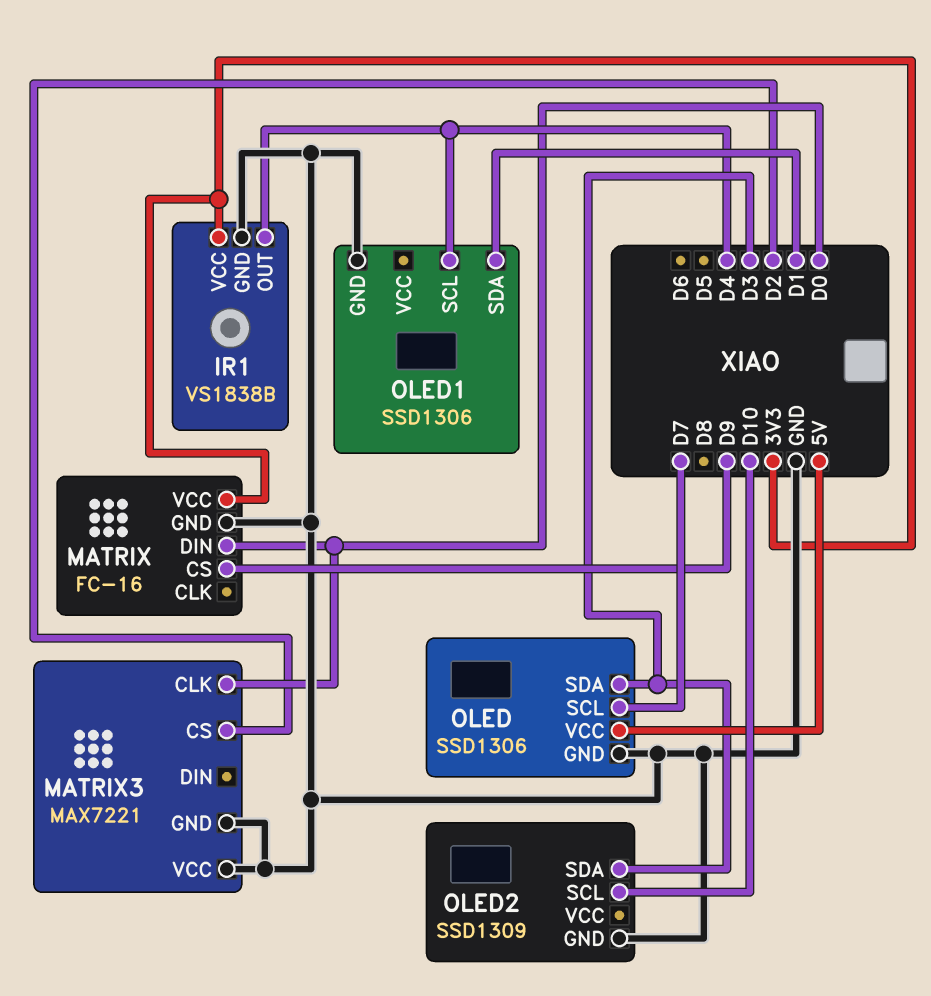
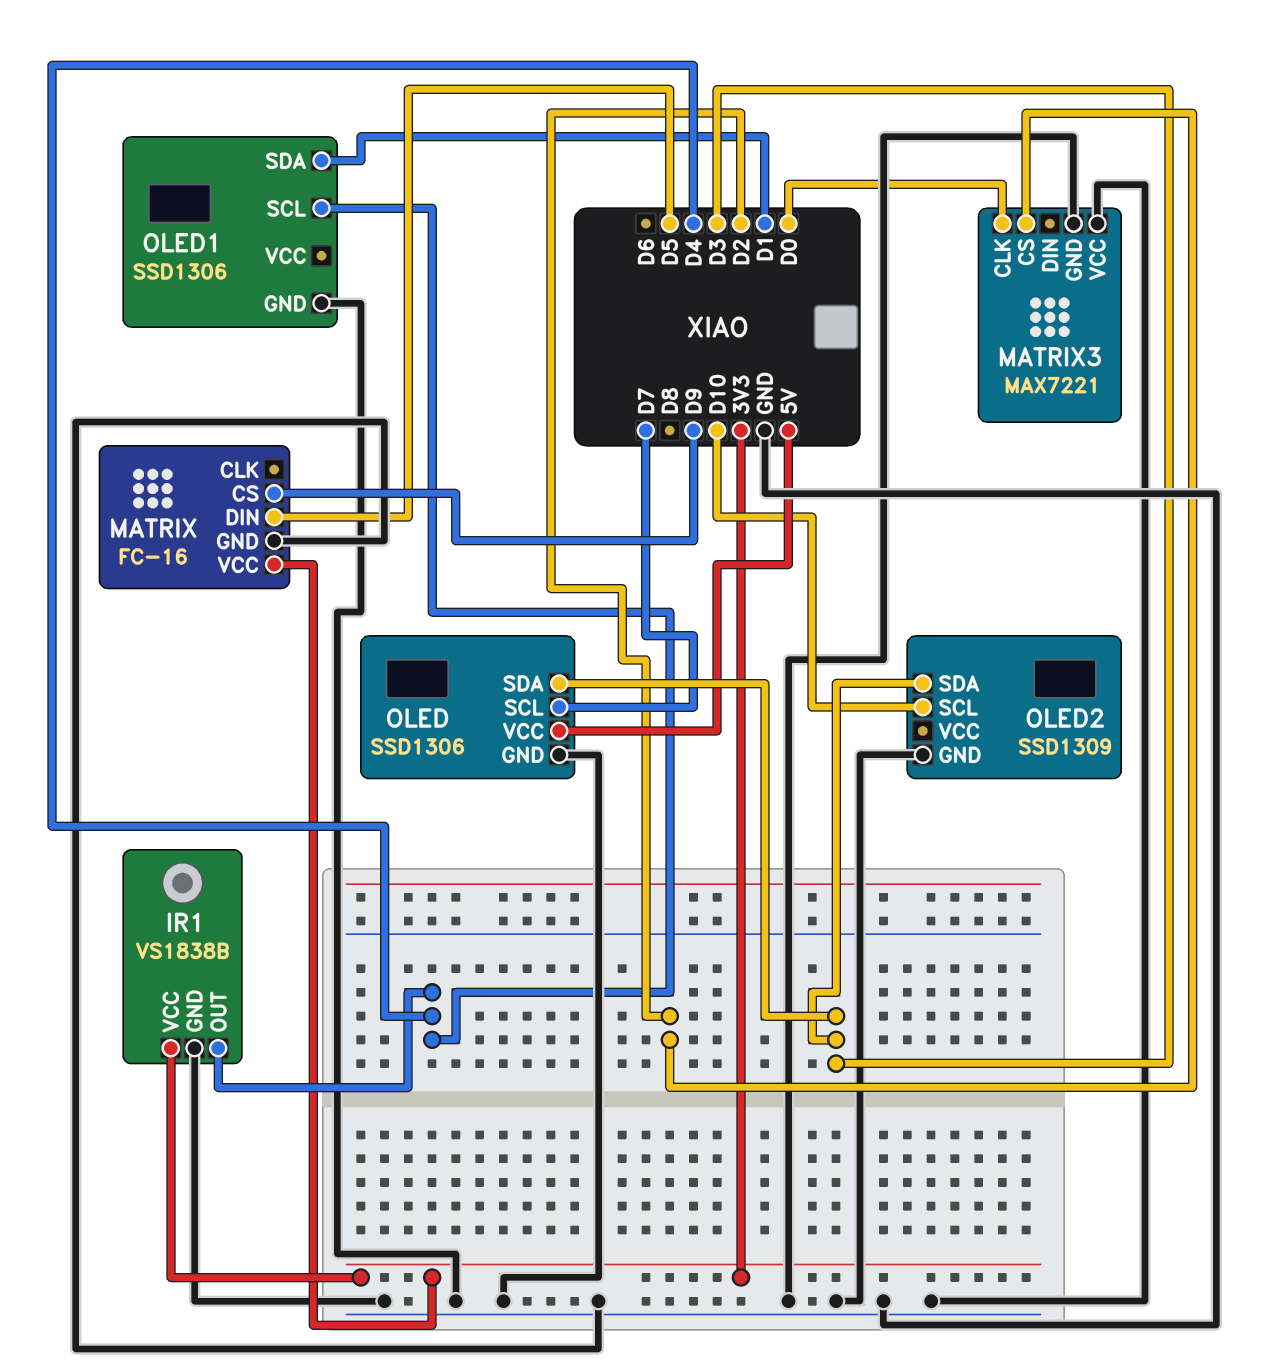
MATRIX pin DIN: D0 -> D5

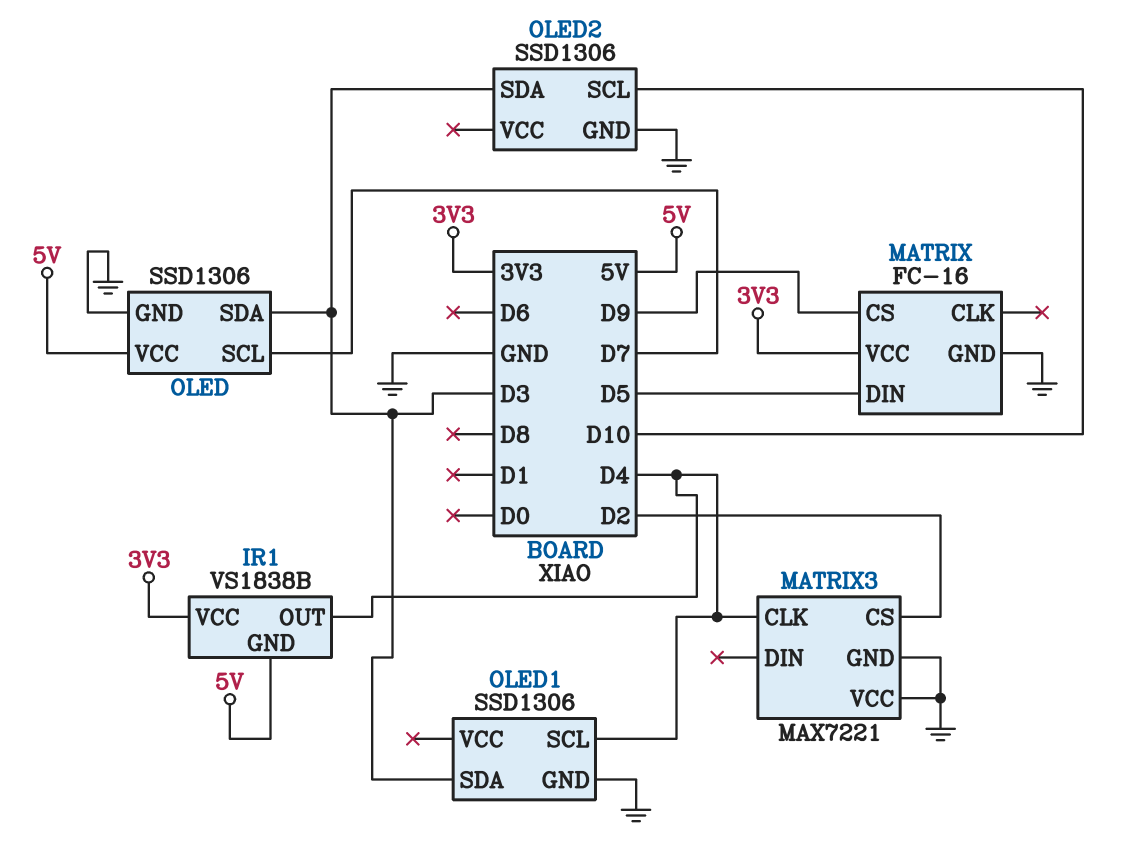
IR1 pin GND: GND -> 5V
MATRIX3 pin CLK: D0 -> D4
OLED1 pin SDA: D1 -> D3
OLED2: SSD1309 -> SSD1306

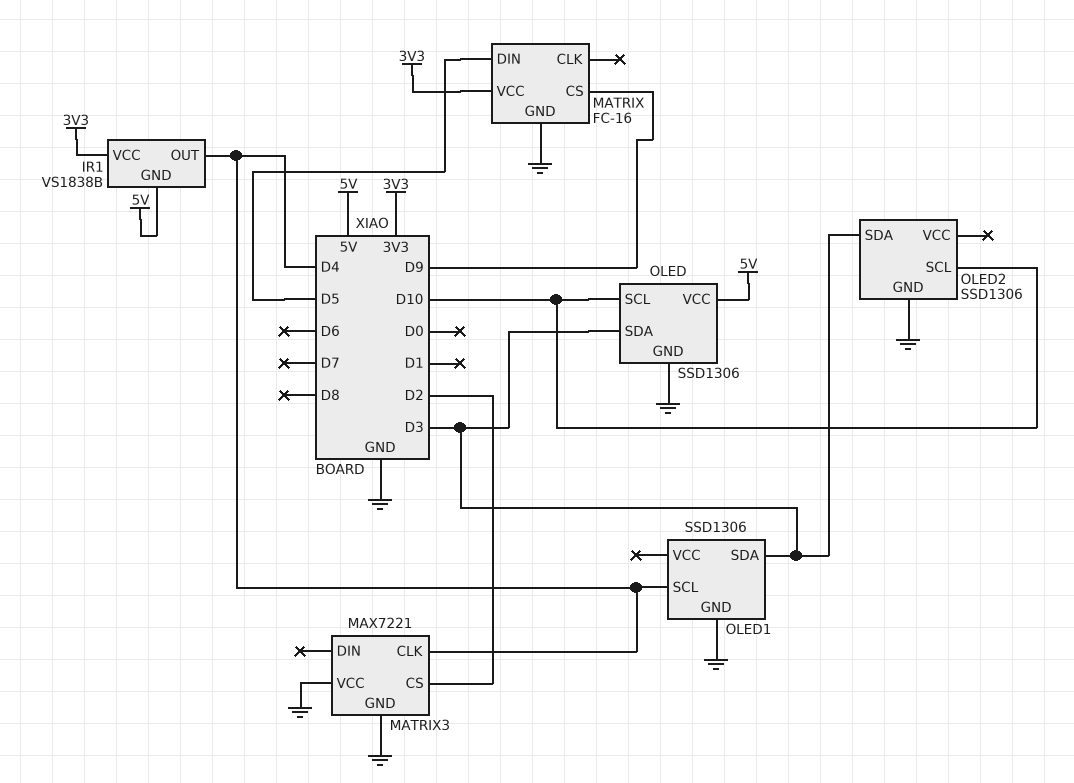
OLED pin SCL: D7 -> D10

